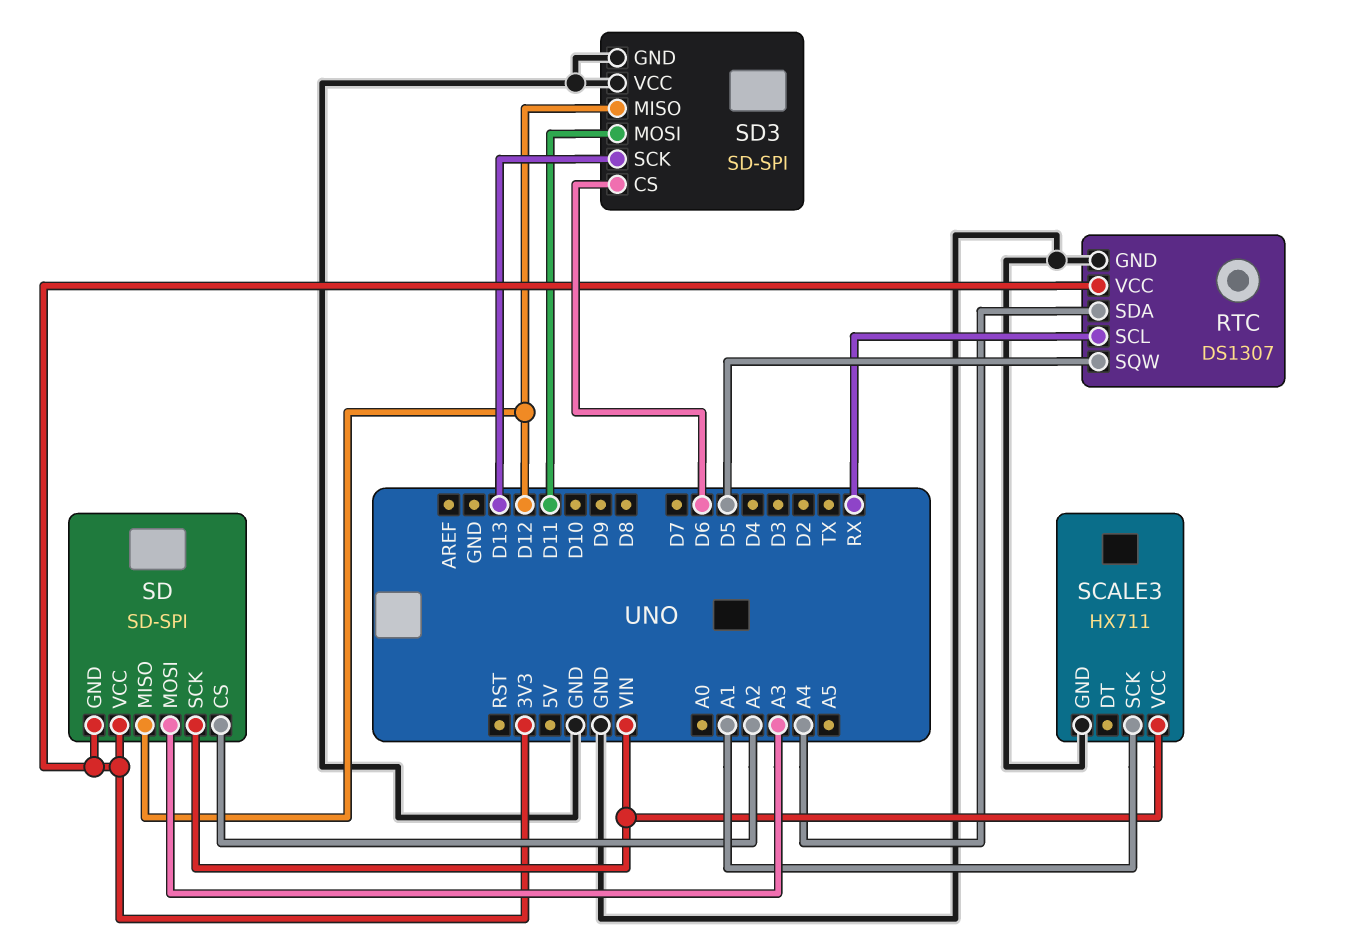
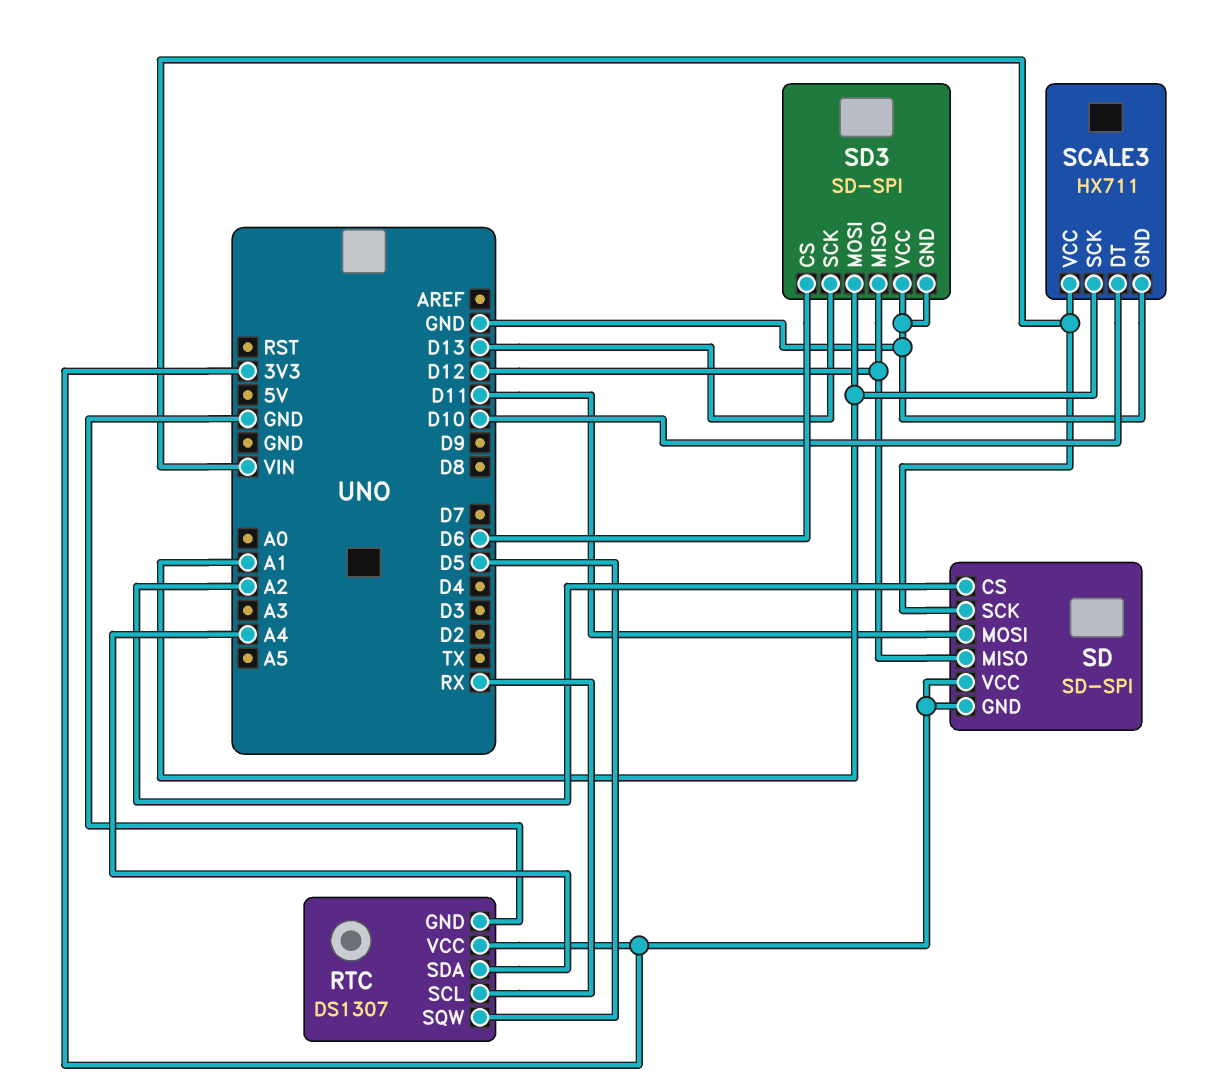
SCALE3 pin DT: none -> D10
SD pin MOSI: A3 -> D11
SD3 pin MOSI: D11 -> A1

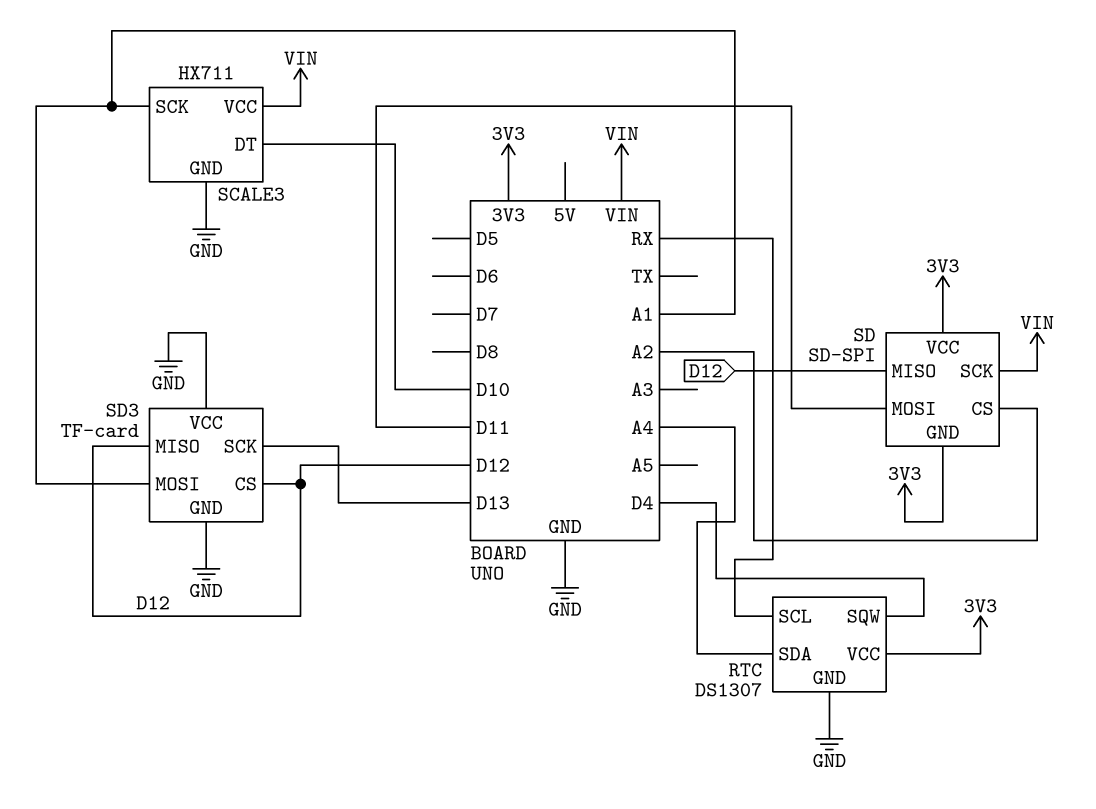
RTC pin SQW: D5 -> D4
SD3: SD-SPI -> TF-card
SD3 pin CS: D6 -> D12

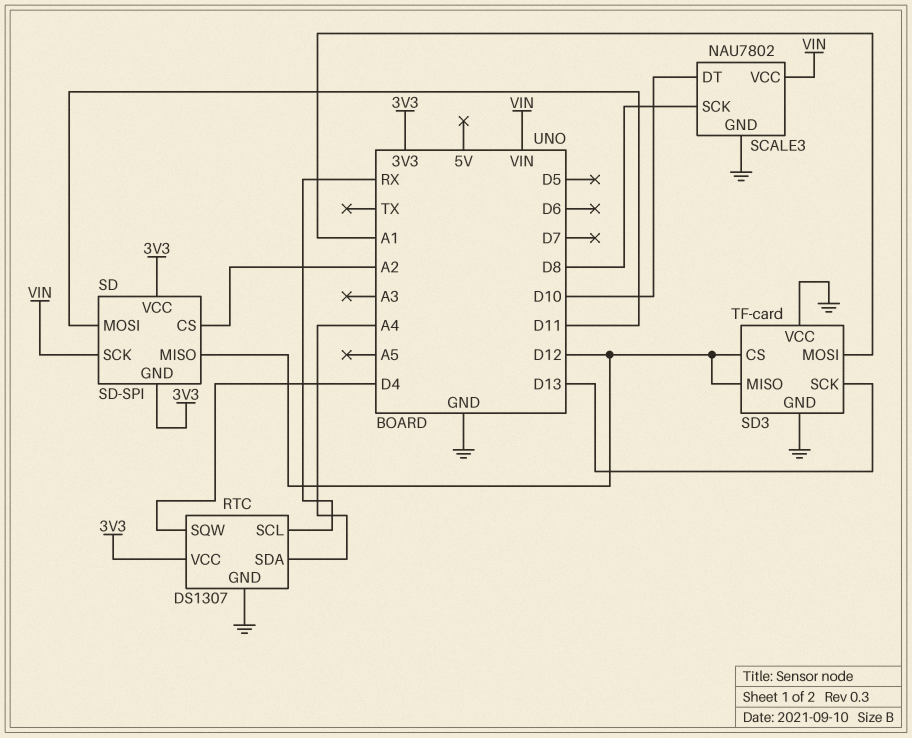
SCALE3: HX711 -> NAU7802
SCALE3 pin SCK: A1 -> D8

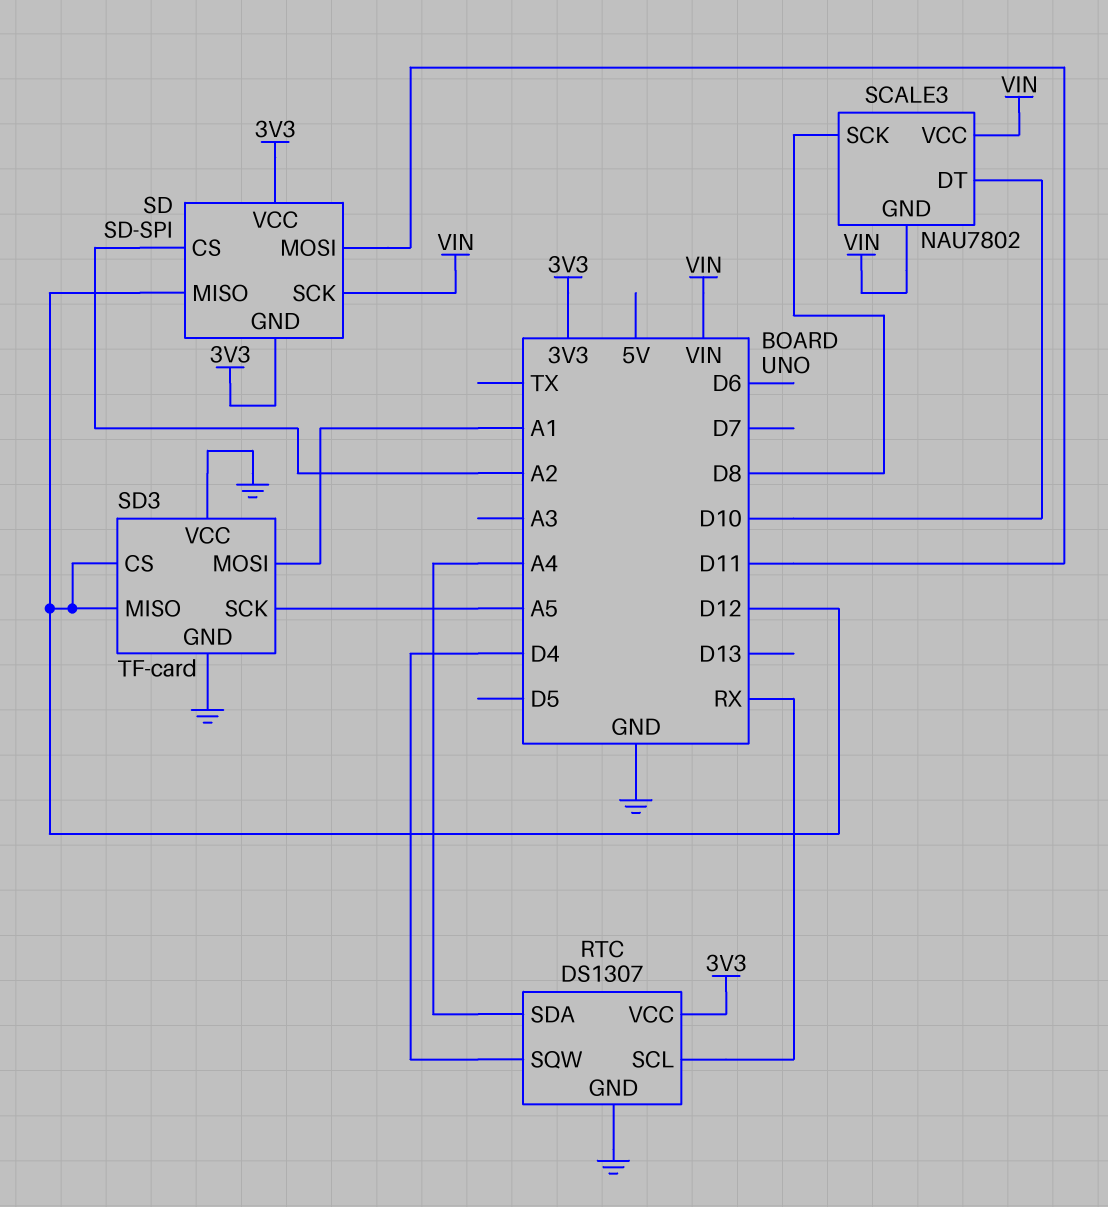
SCALE3 pin GND: GND -> VIN
SD3 pin SCK: D13 -> A5

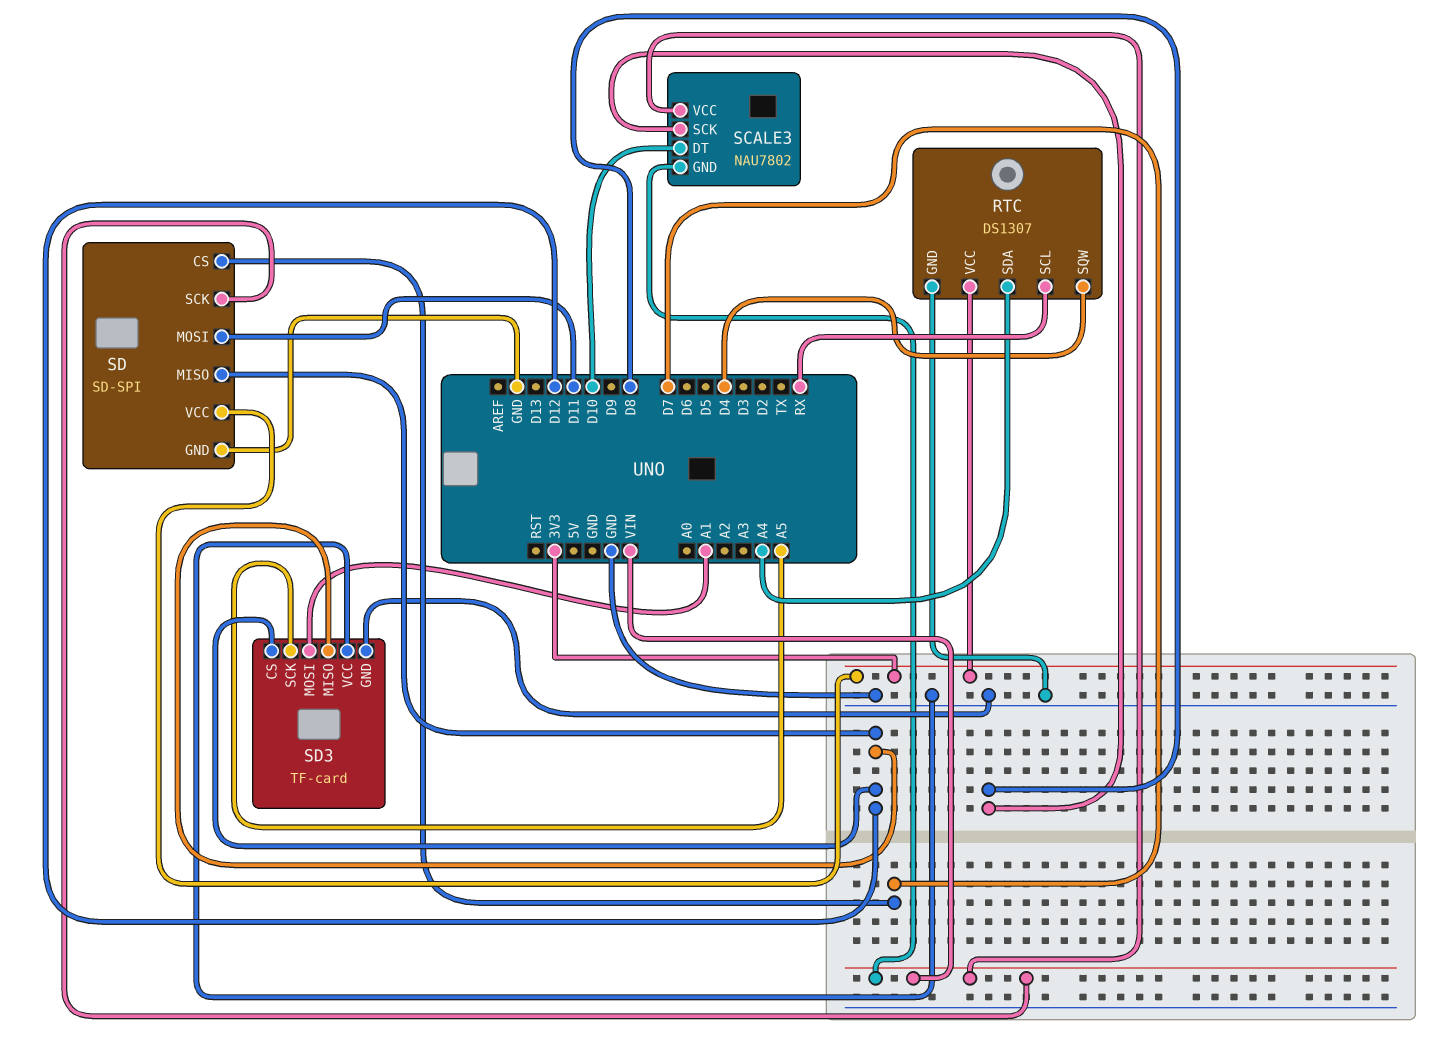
SD pin CS: A2 -> D7
SD pin GND: 3V3 -> GND

